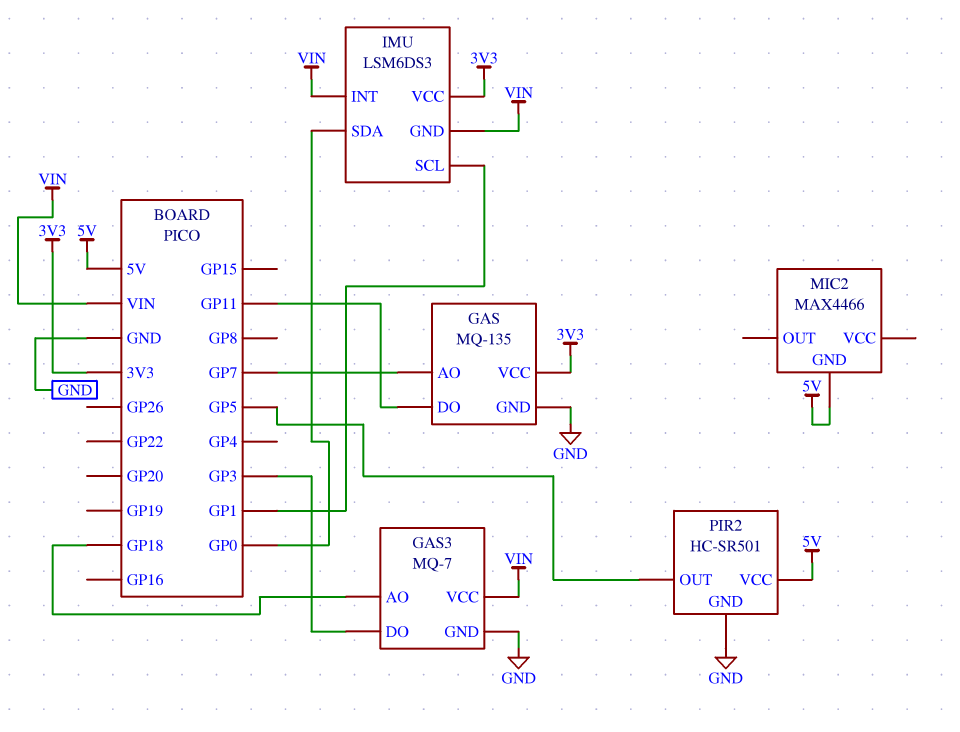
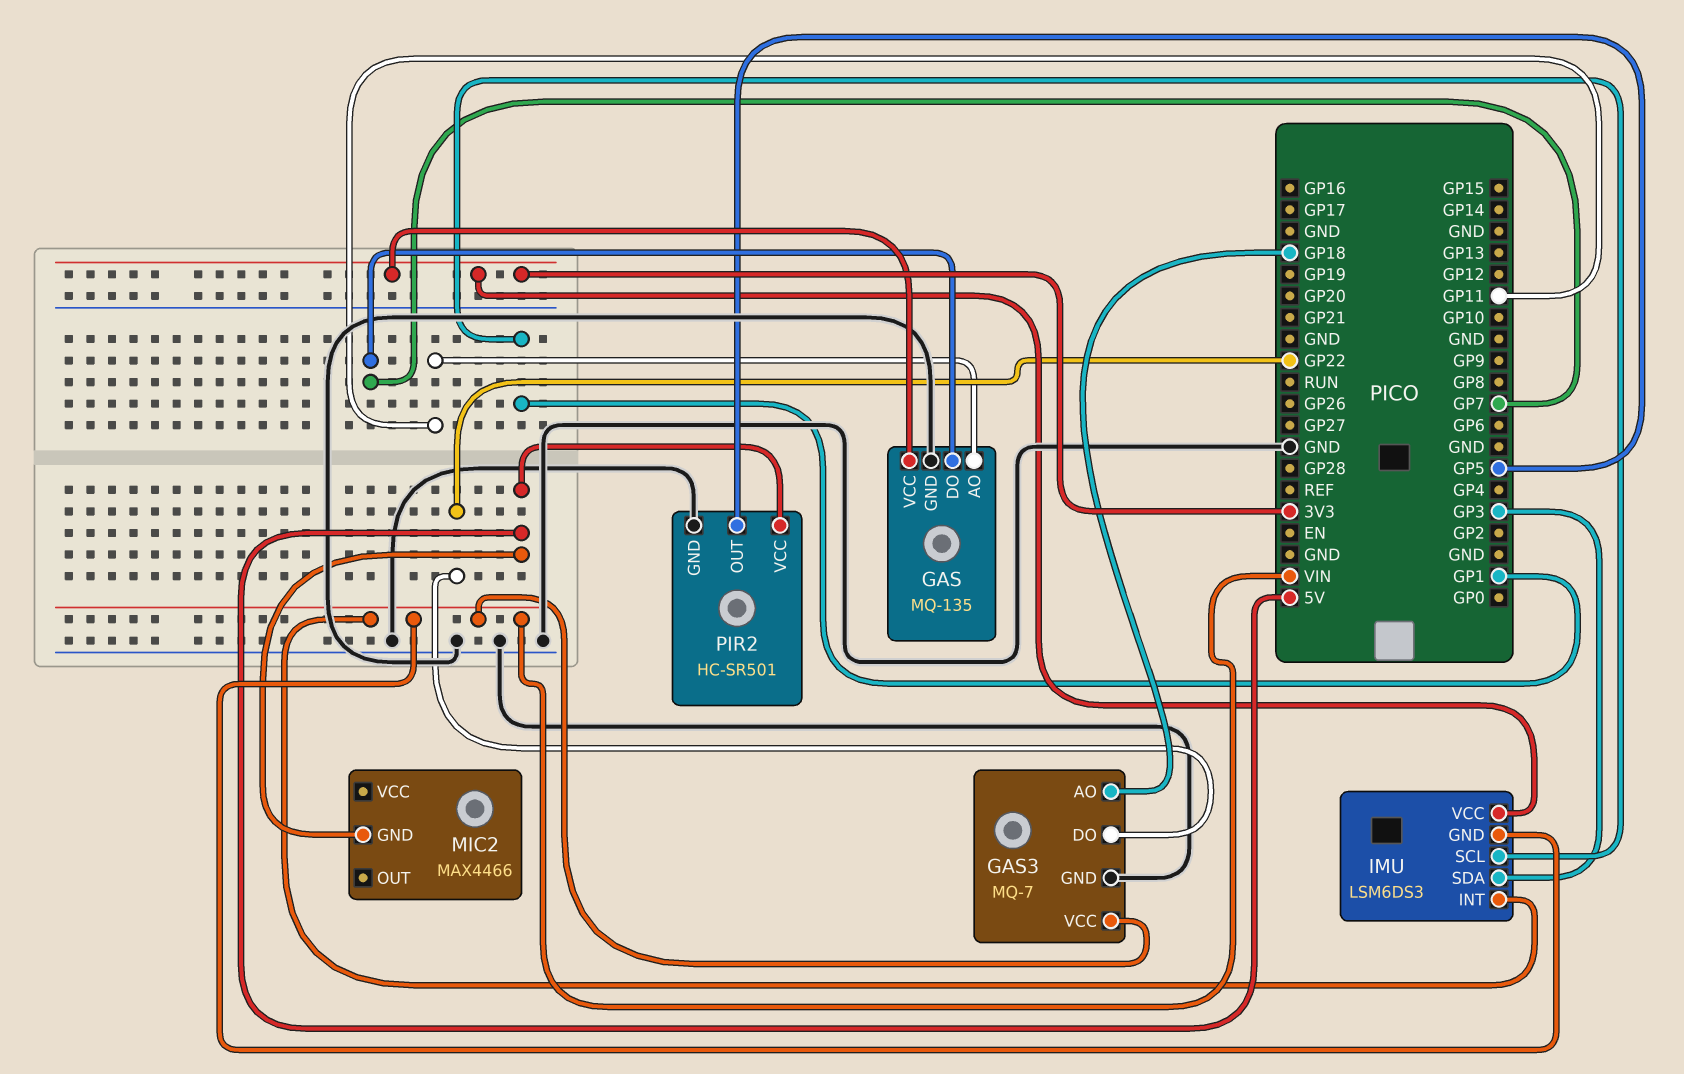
GAS pin AO: GP7 -> GP11
GAS pin DO: GP11 -> GP7
GAS3 pin DO: GP3 -> GP22
IMU pin SDA: GP0 -> GP3

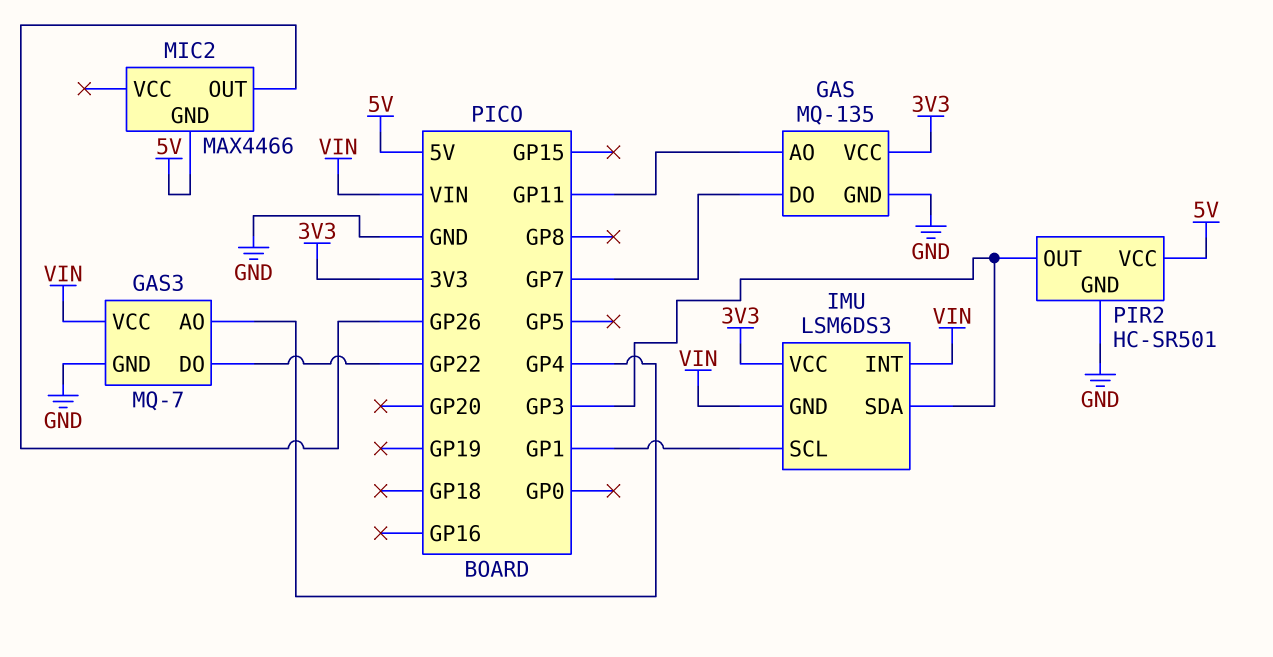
GAS3 pin AO: GP18 -> GP4
MIC2 pin OUT: none -> GP26
PIR2 pin OUT: GP5 -> GP3

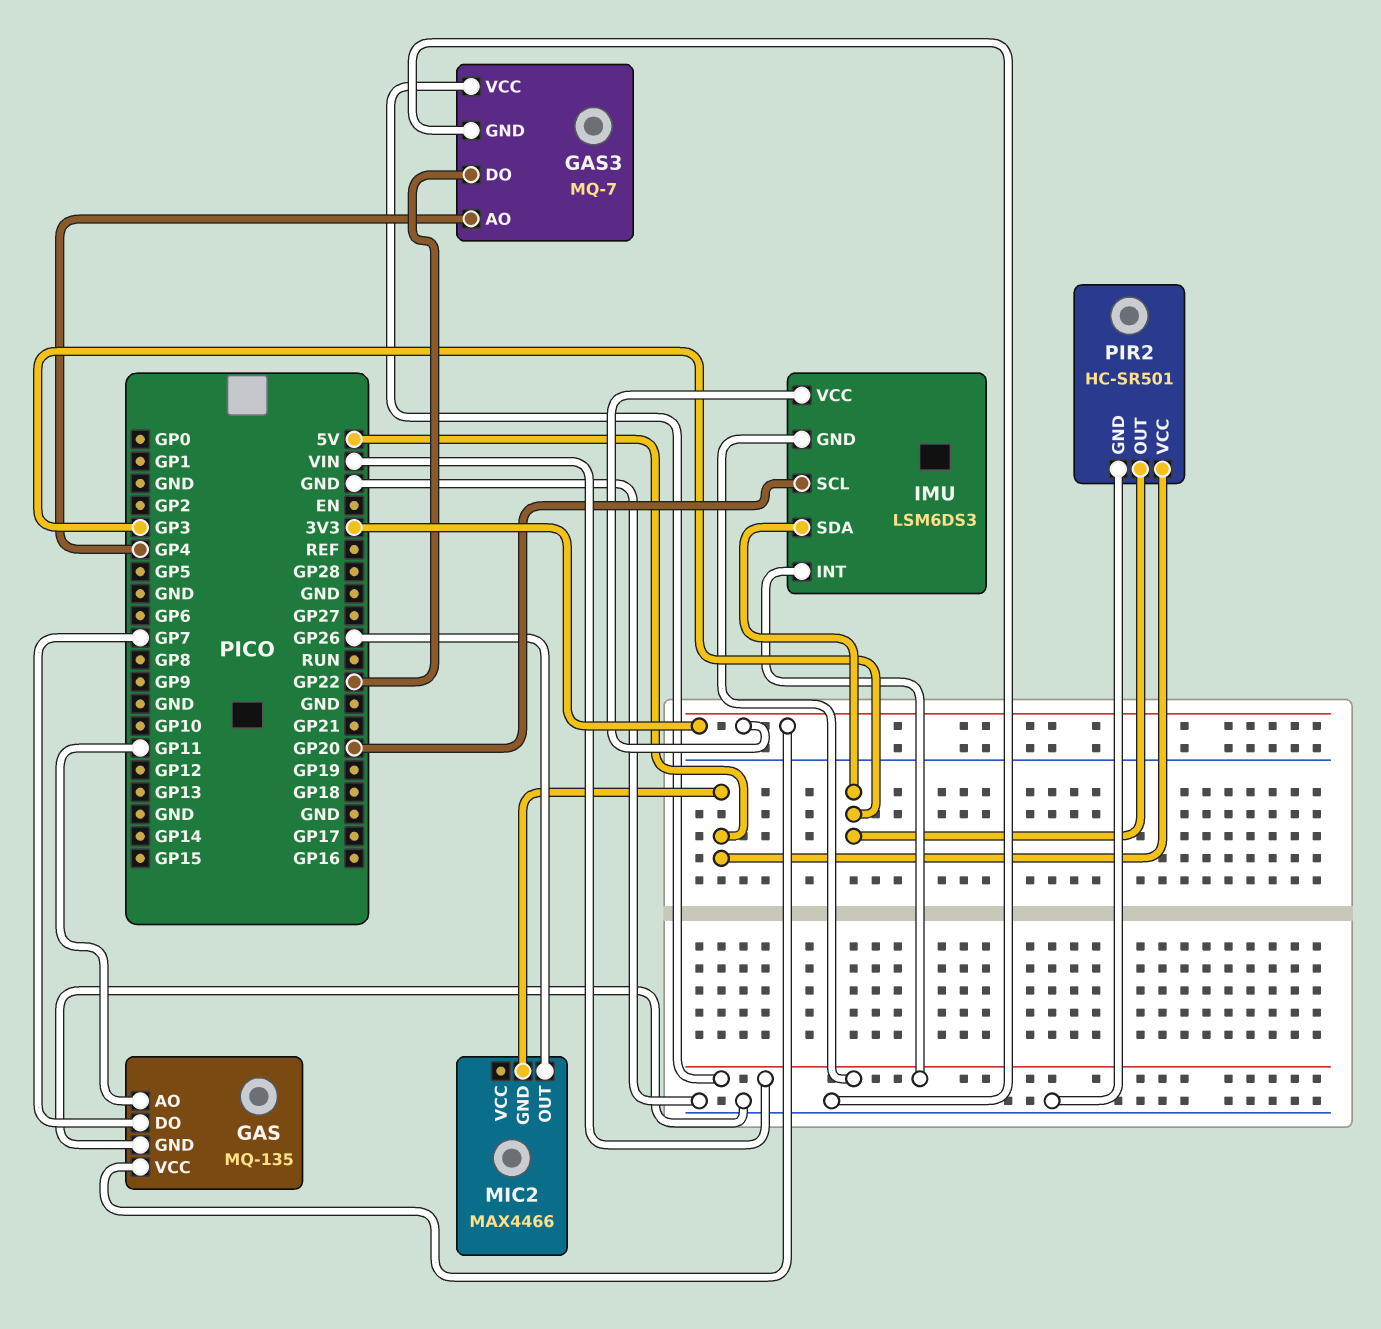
IMU pin SCL: GP1 -> GP20

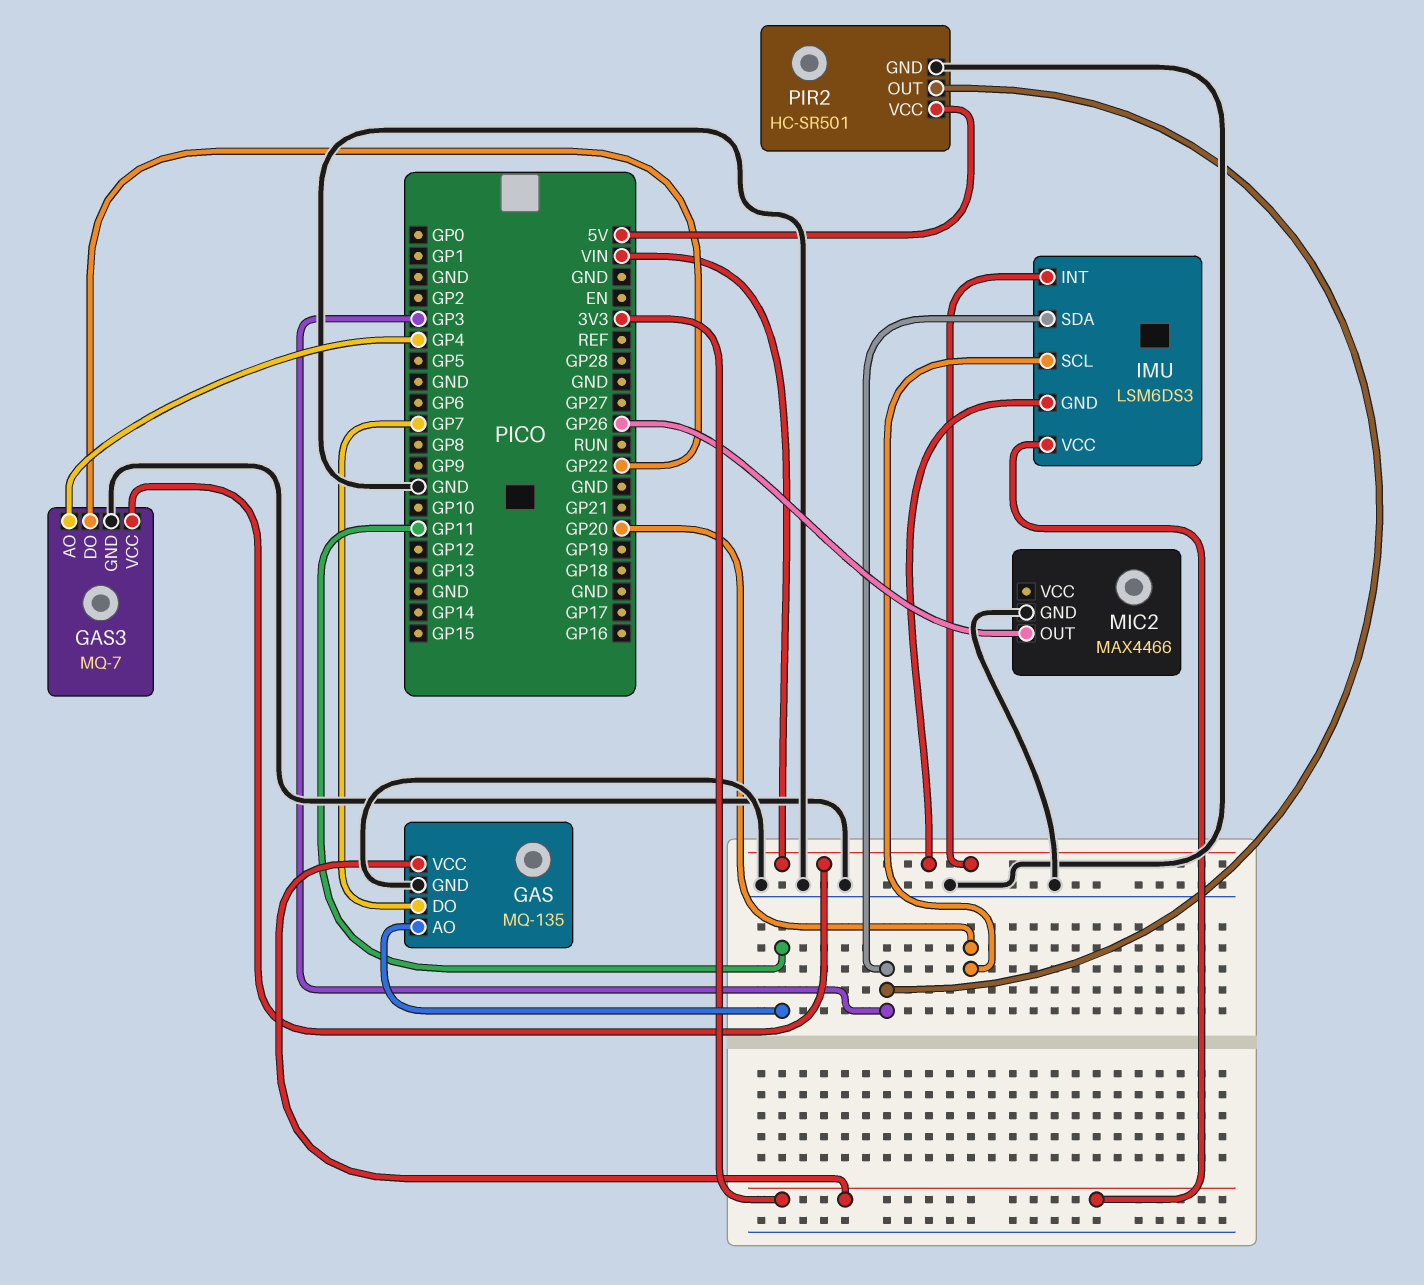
MIC2 pin GND: 5V -> GND

